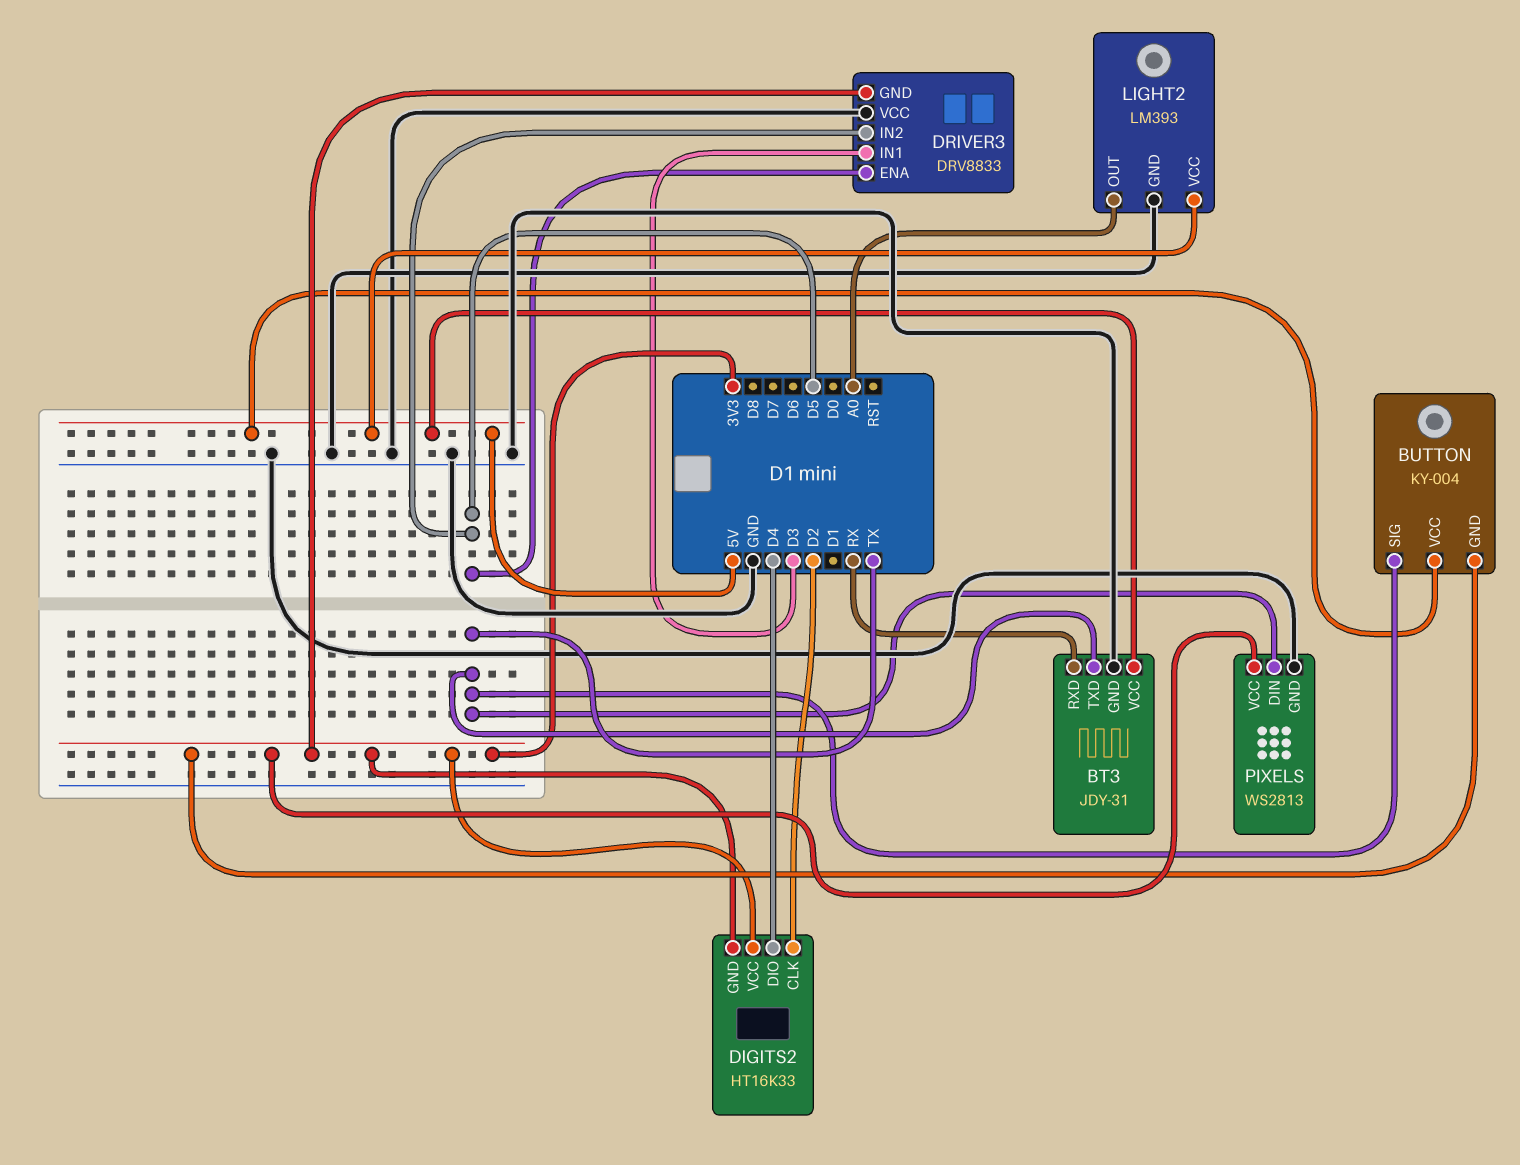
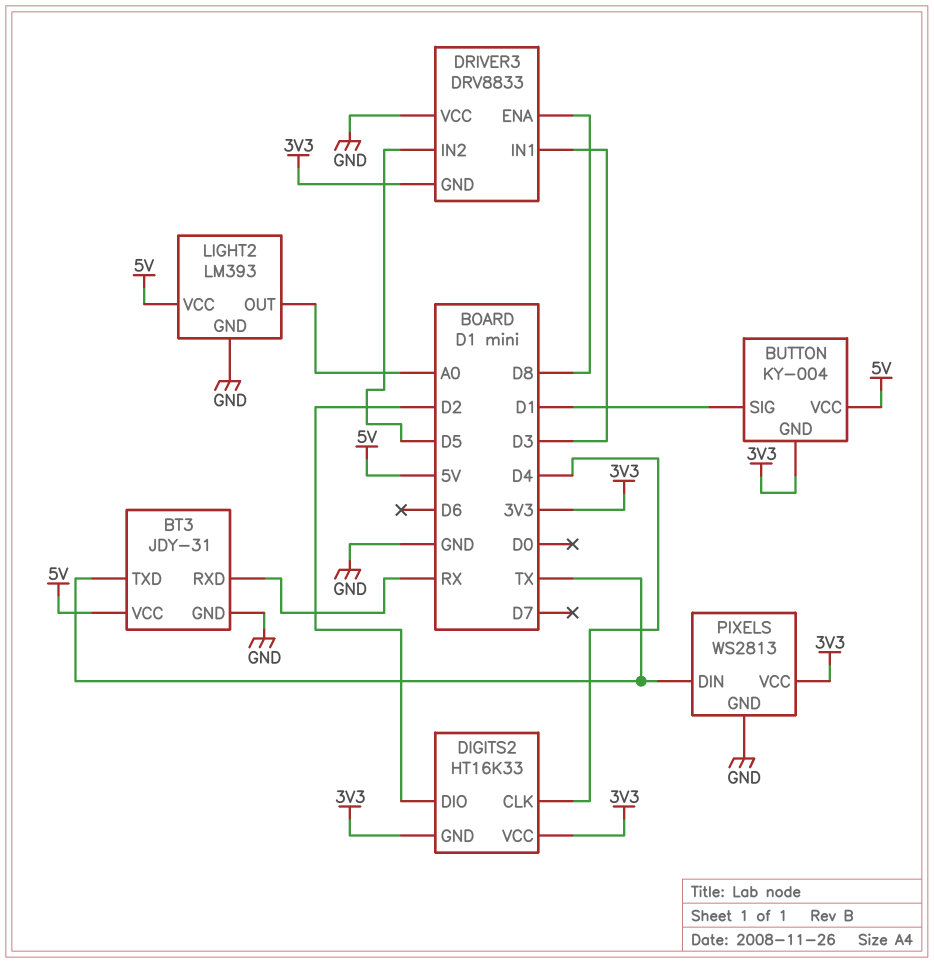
BUTTON pin SIG: TX -> D1
DIGITS2 pin CLK: D2 -> D4
DIGITS2 pin DIO: D4 -> D2
DRIVER3 pin ENA: D5 -> D8

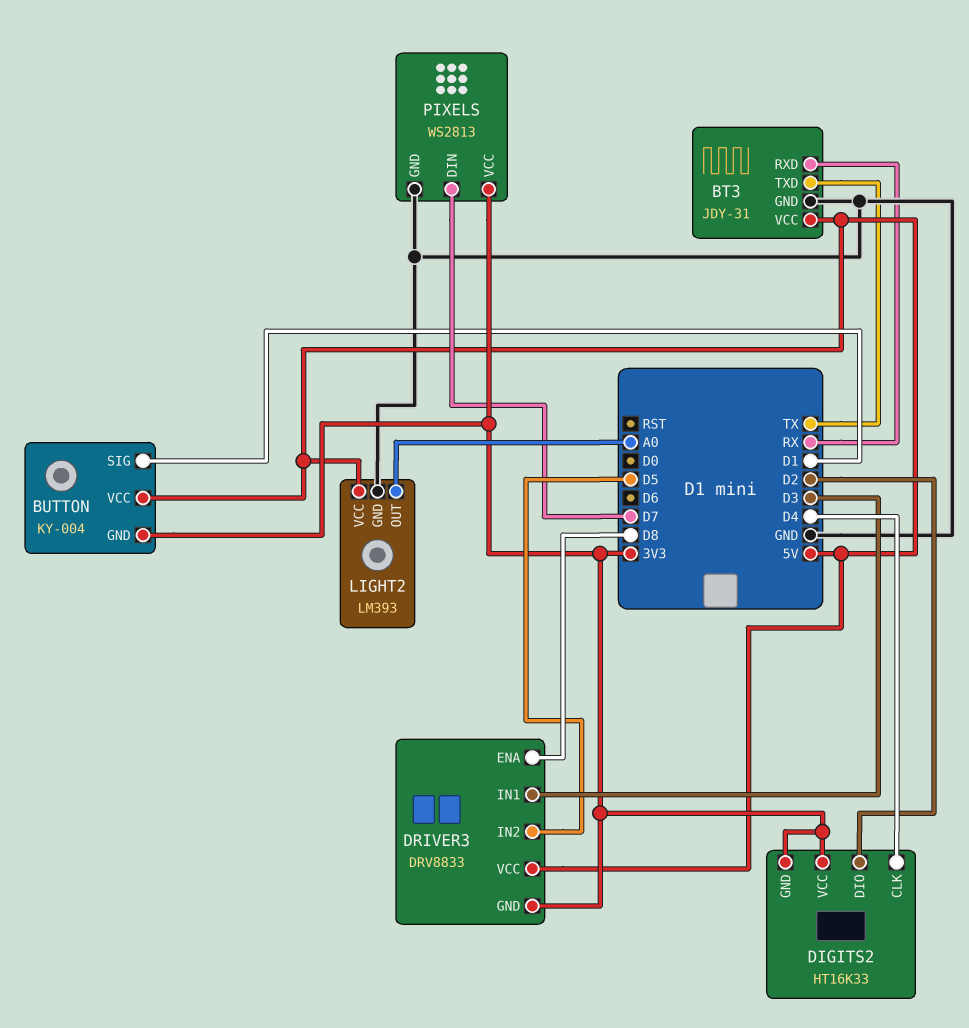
DRIVER3 pin VCC: GND -> 5V
PIXELS pin DIN: TX -> D7

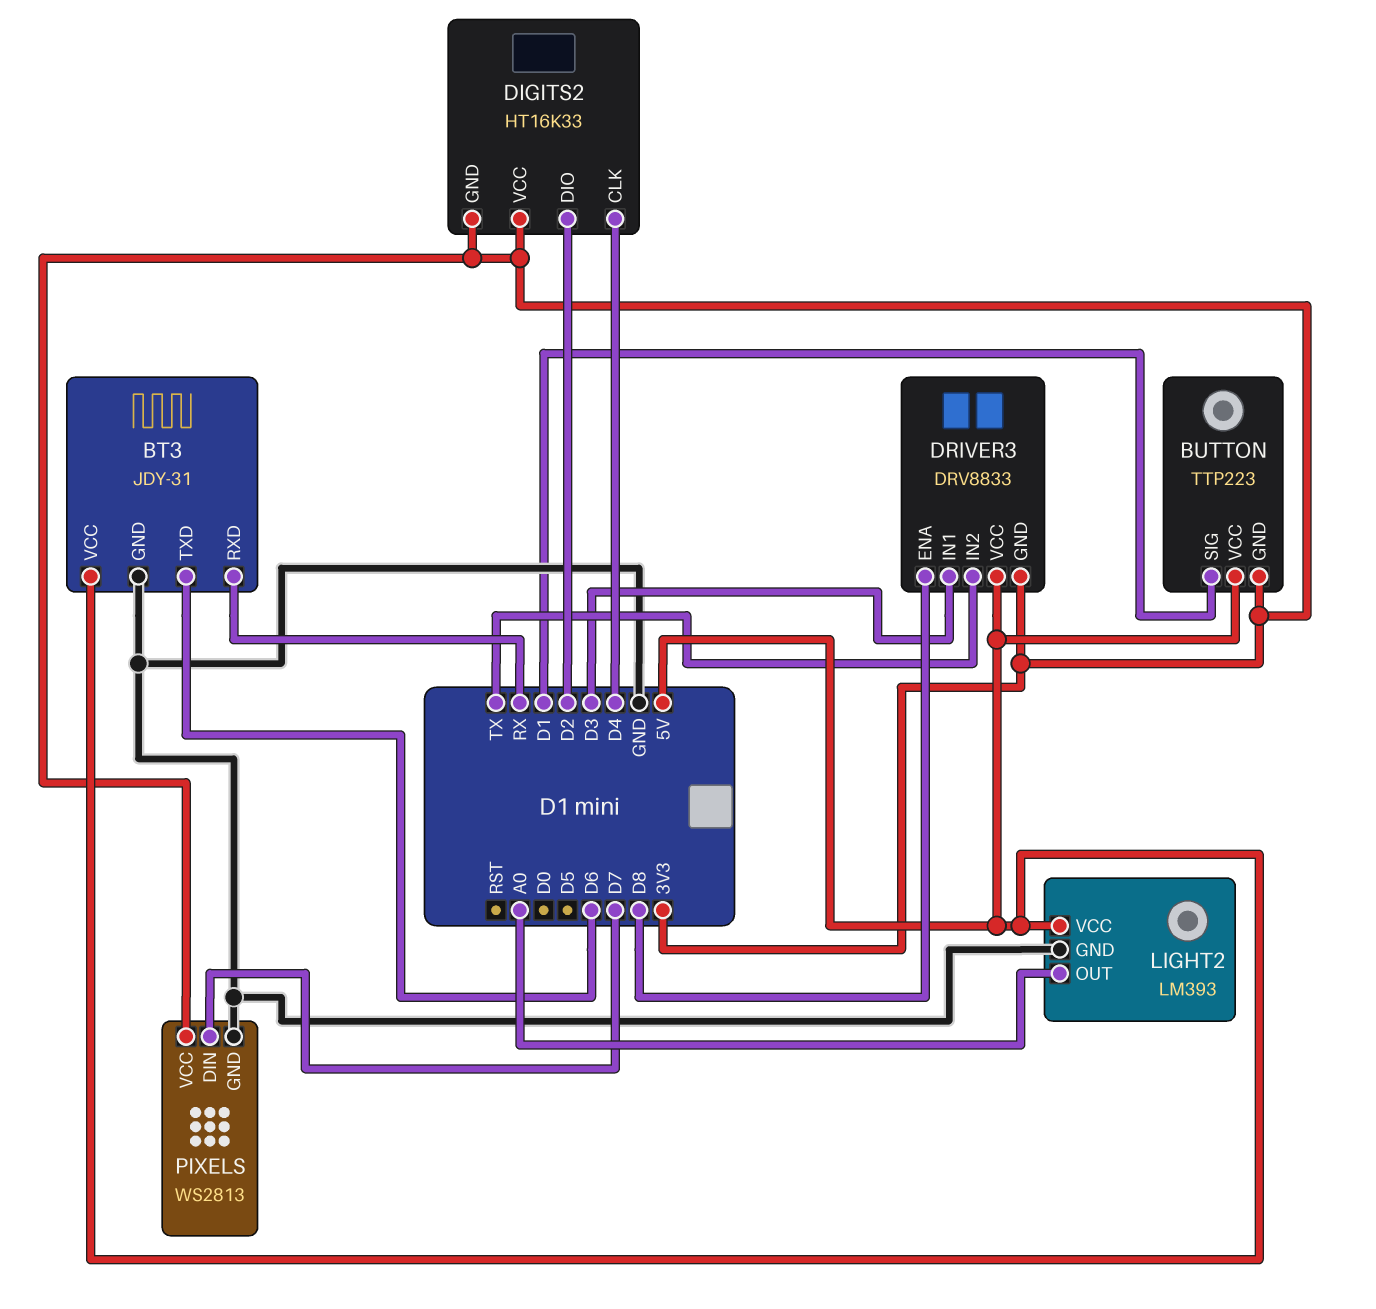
BT3 pin TXD: TX -> D6
BUTTON: KY-004 -> TTP223
DRIVER3 pin IN2: D5 -> TX

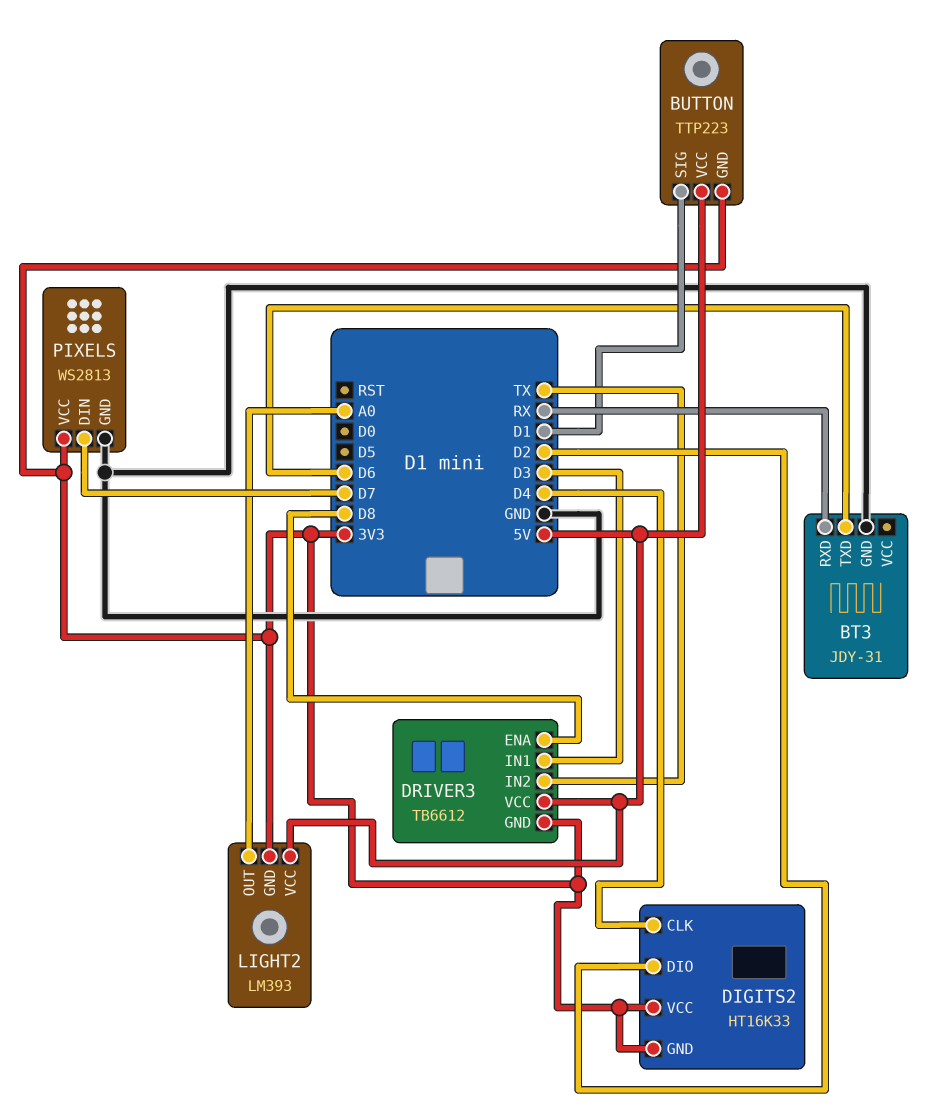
BT3 pin VCC: 5V -> none
DRIVER3: DRV8833 -> TB6612
LIGHT2 pin GND: GND -> 3V3

